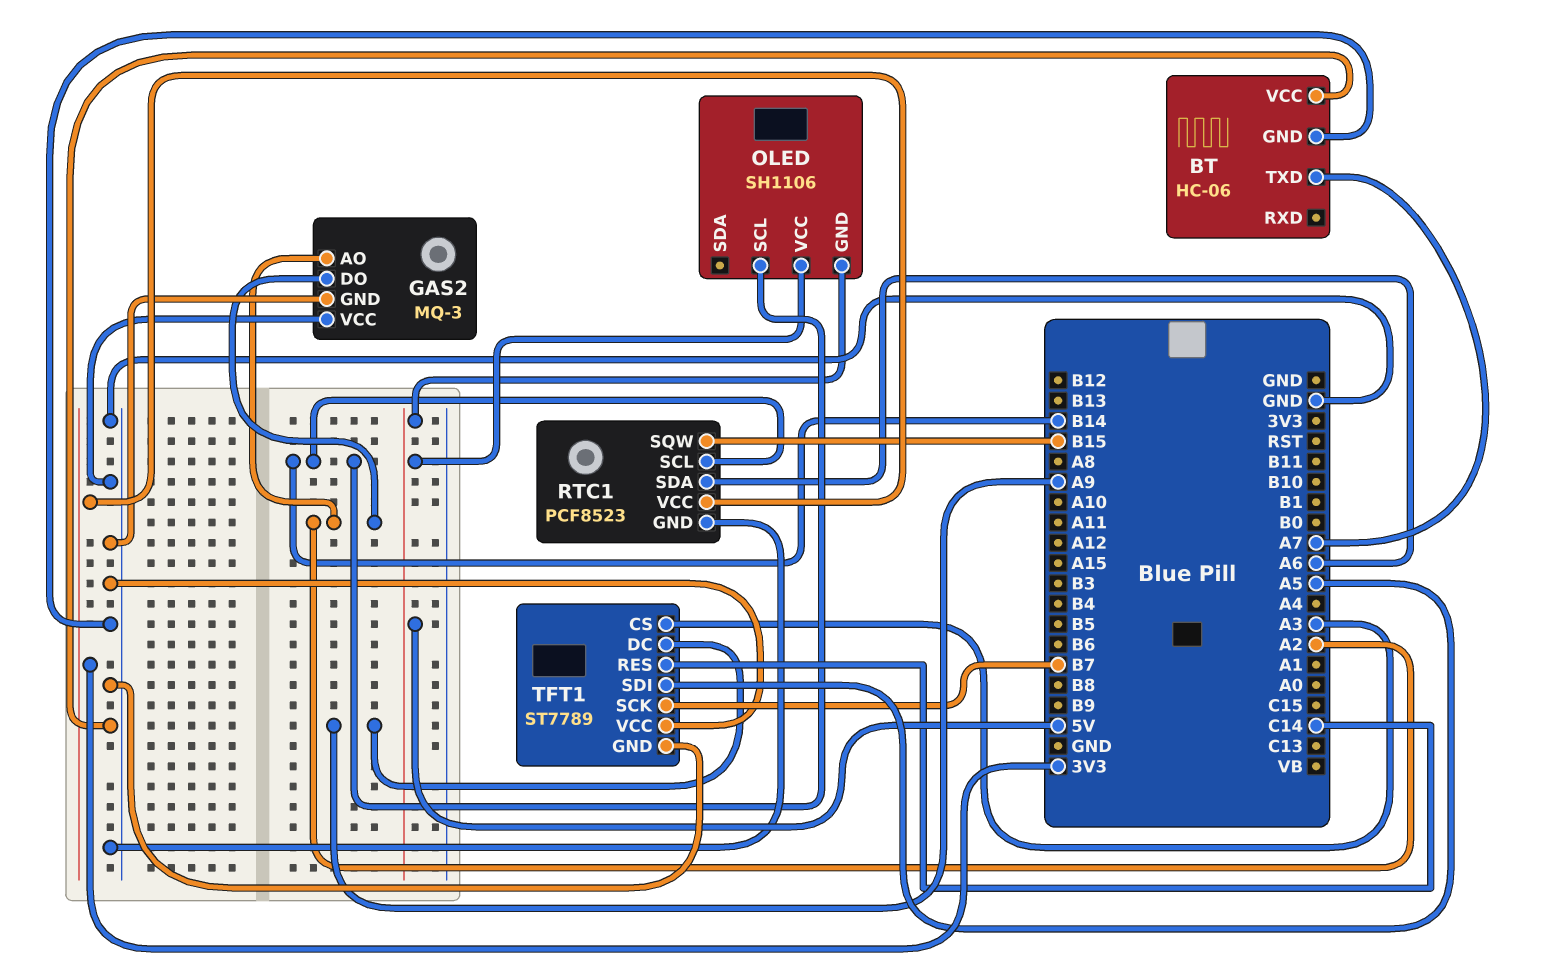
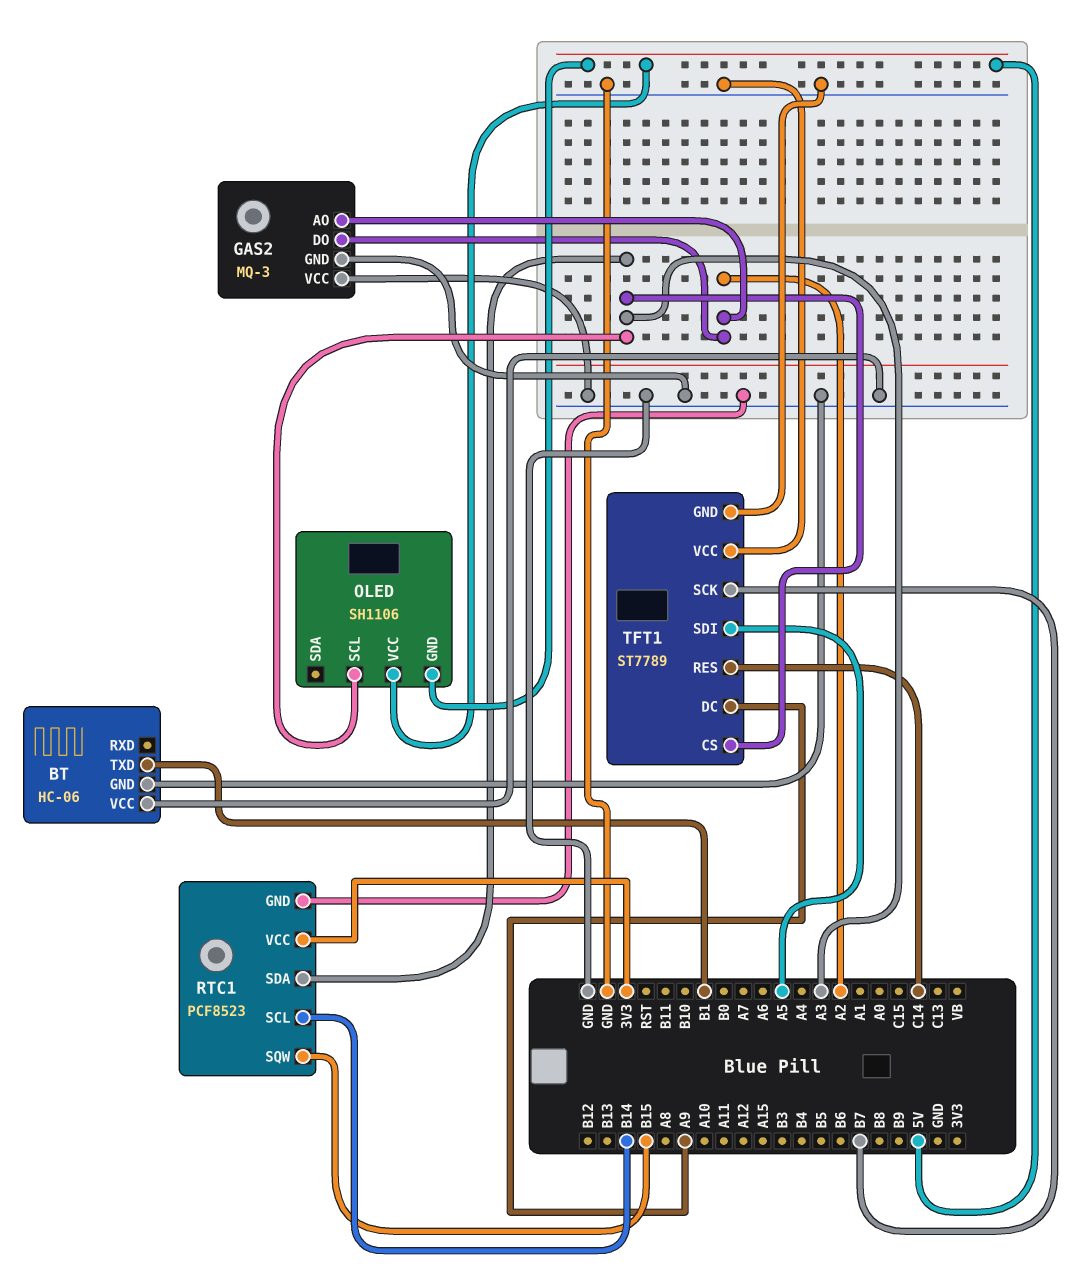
BT pin TXD: A7 -> B1
OLED pin SCL: B14 -> A3
RTC1 pin SDA: A6 -> A3

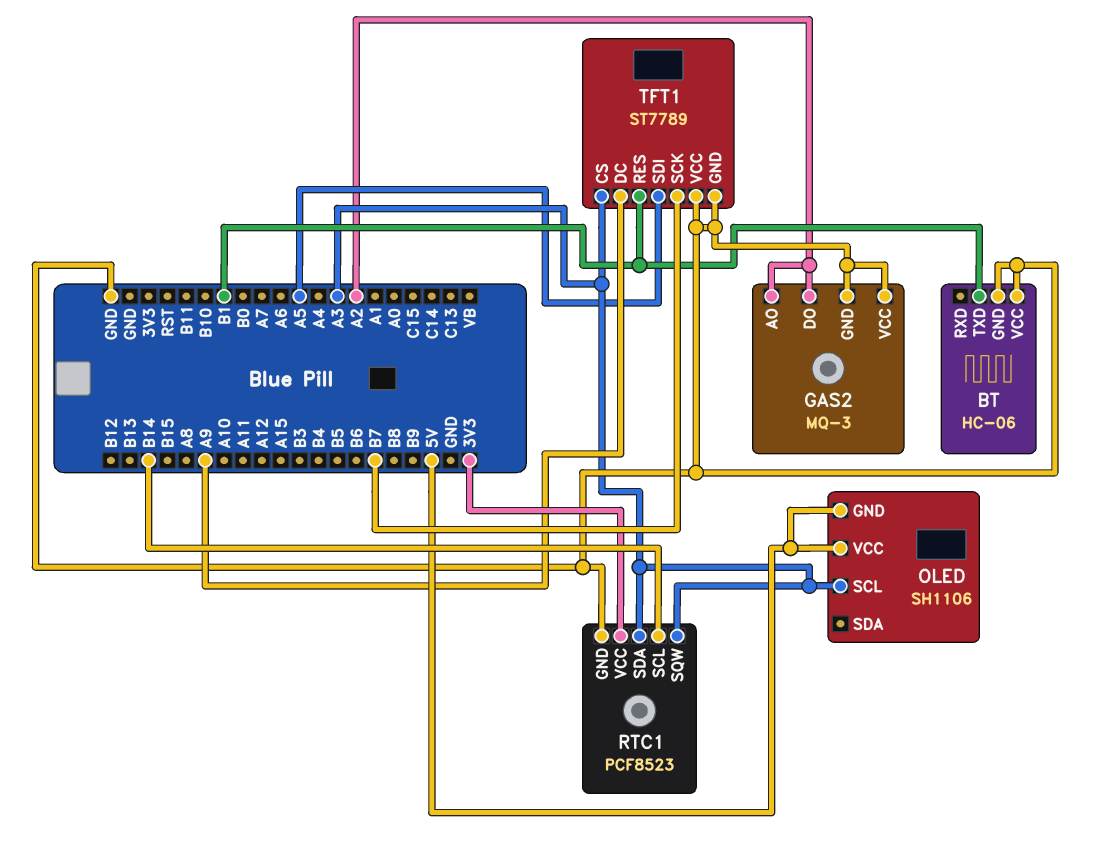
RTC1 pin SQW: B15 -> A3
TFT1 pin RES: C14 -> B1

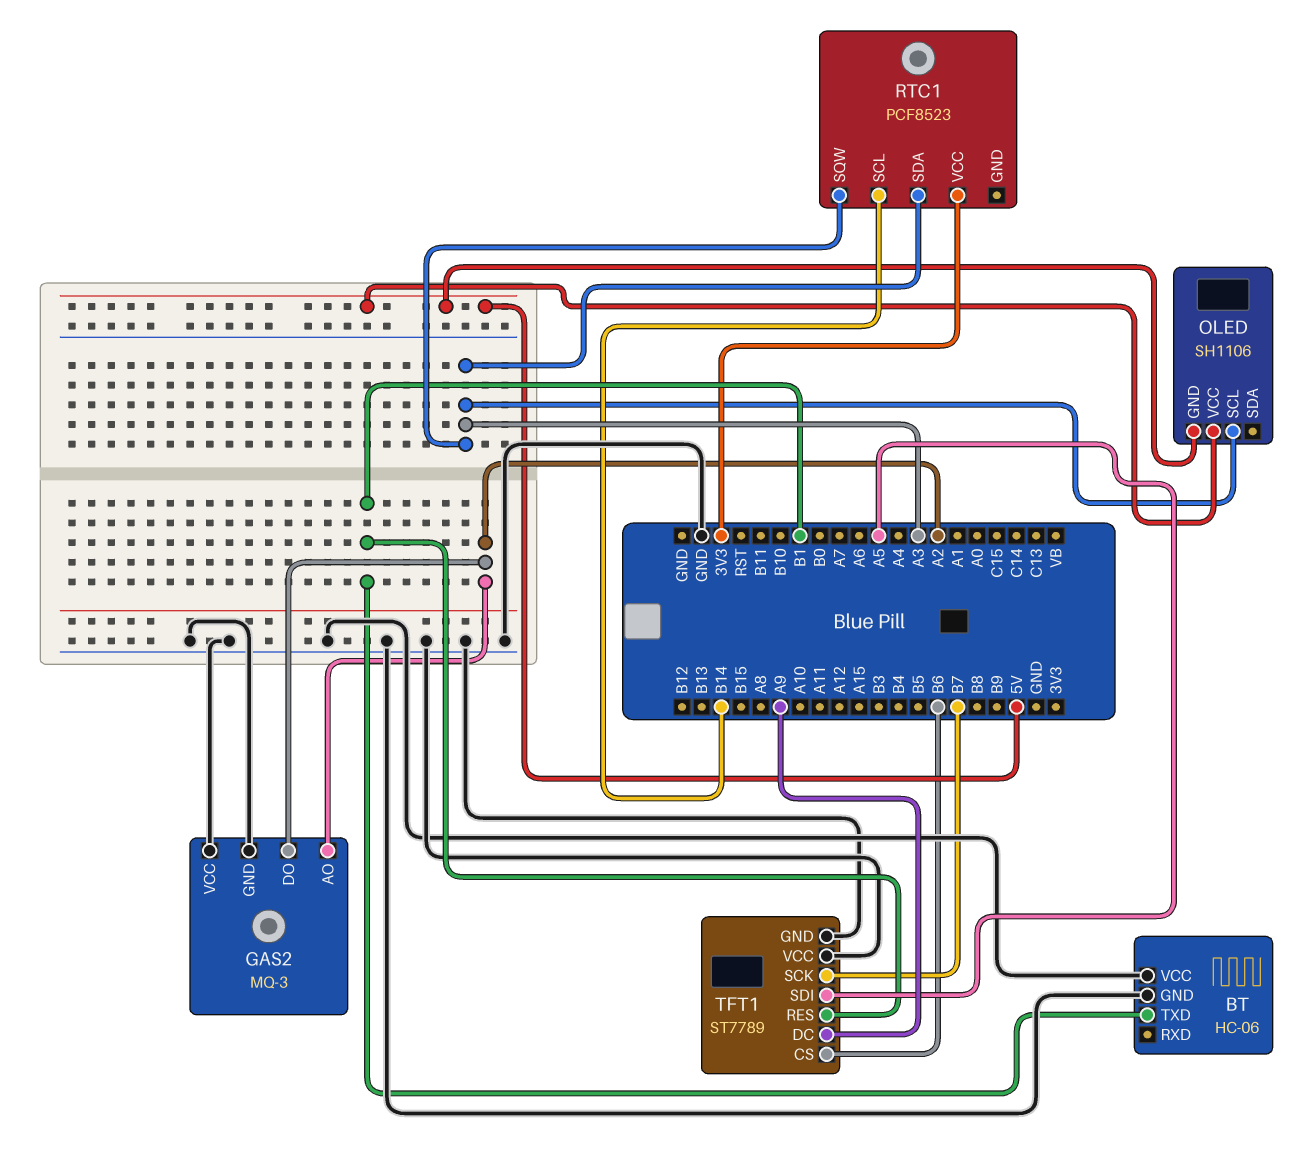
RTC1 pin GND: GND -> none
TFT1 pin CS: A3 -> B6

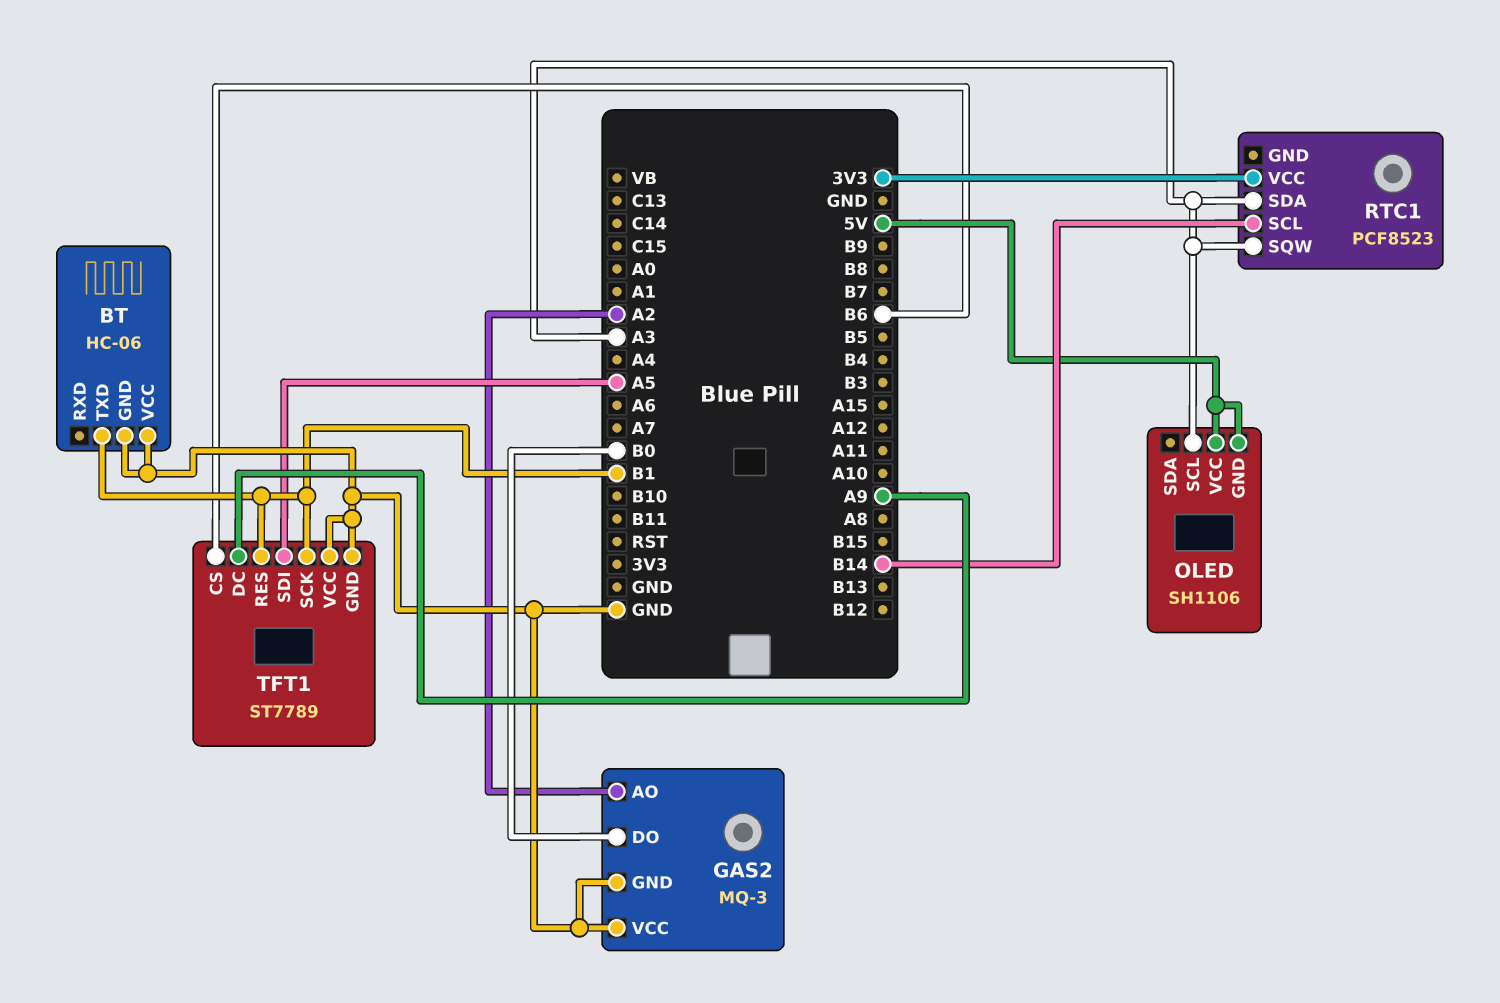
GAS2 pin DO: A2 -> B0
TFT1 pin SCK: B7 -> B1

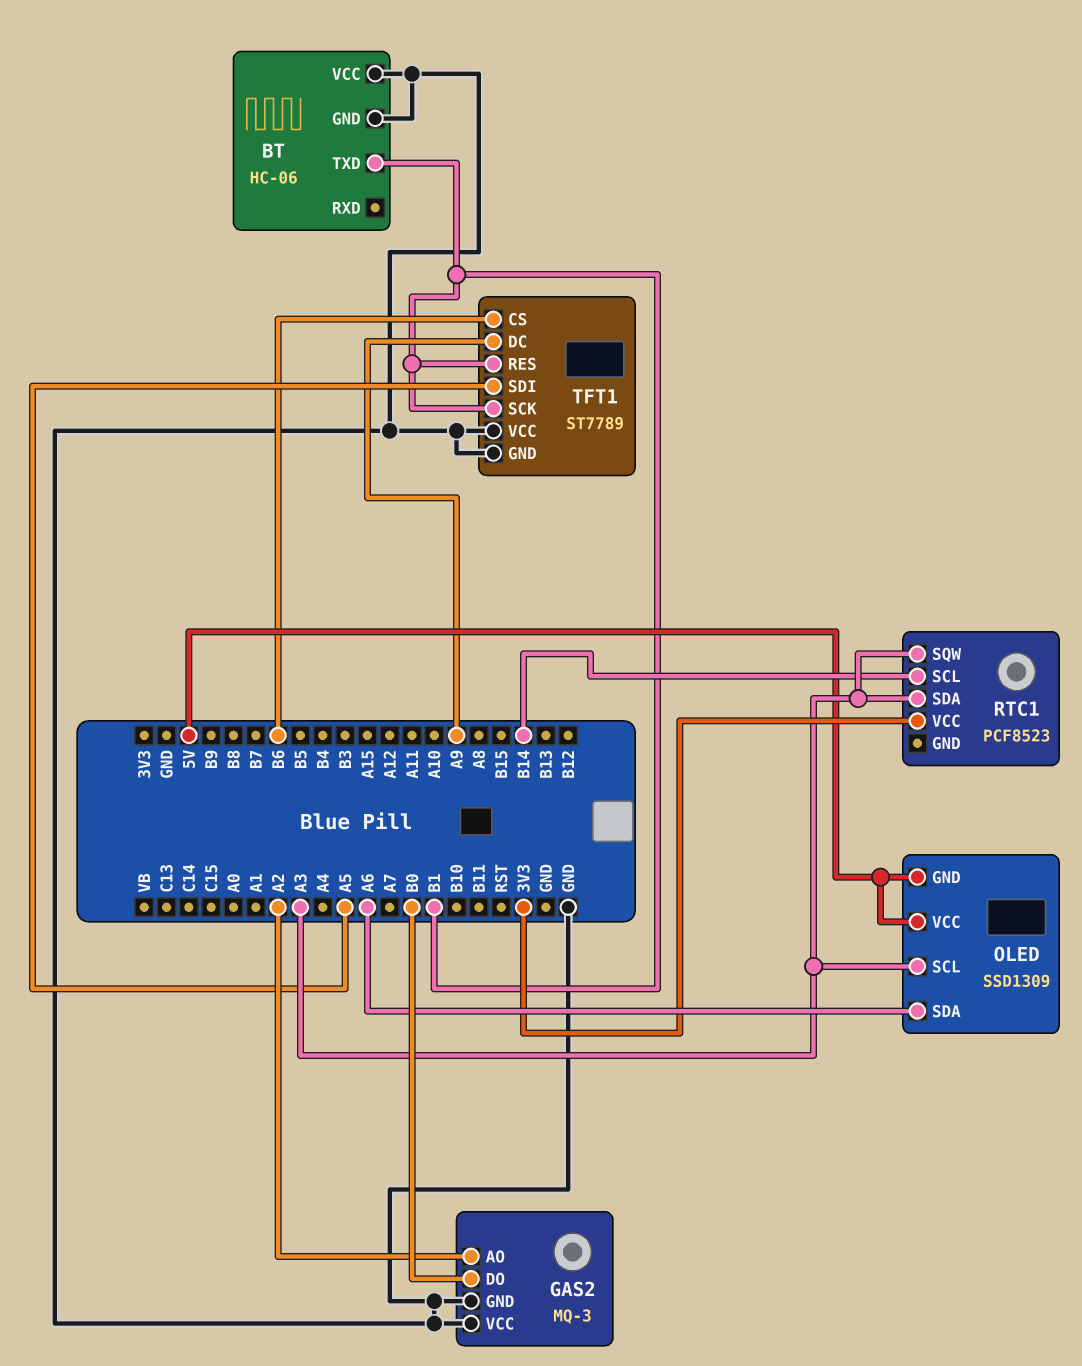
OLED: SH1106 -> SSD1309
OLED pin SDA: none -> A6

